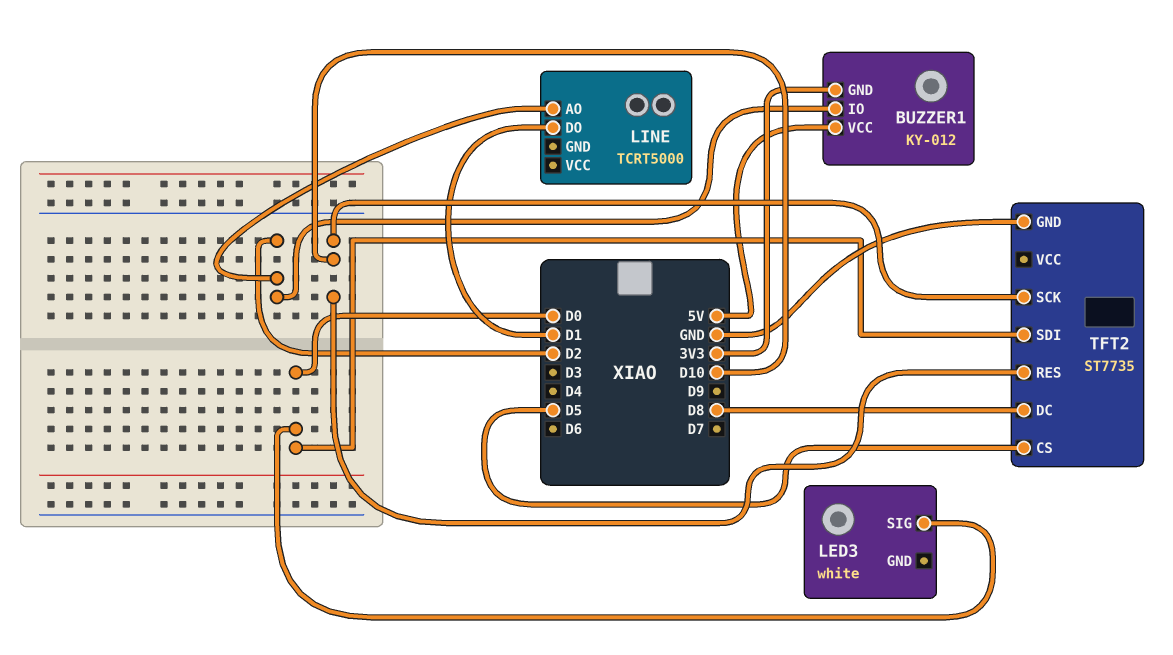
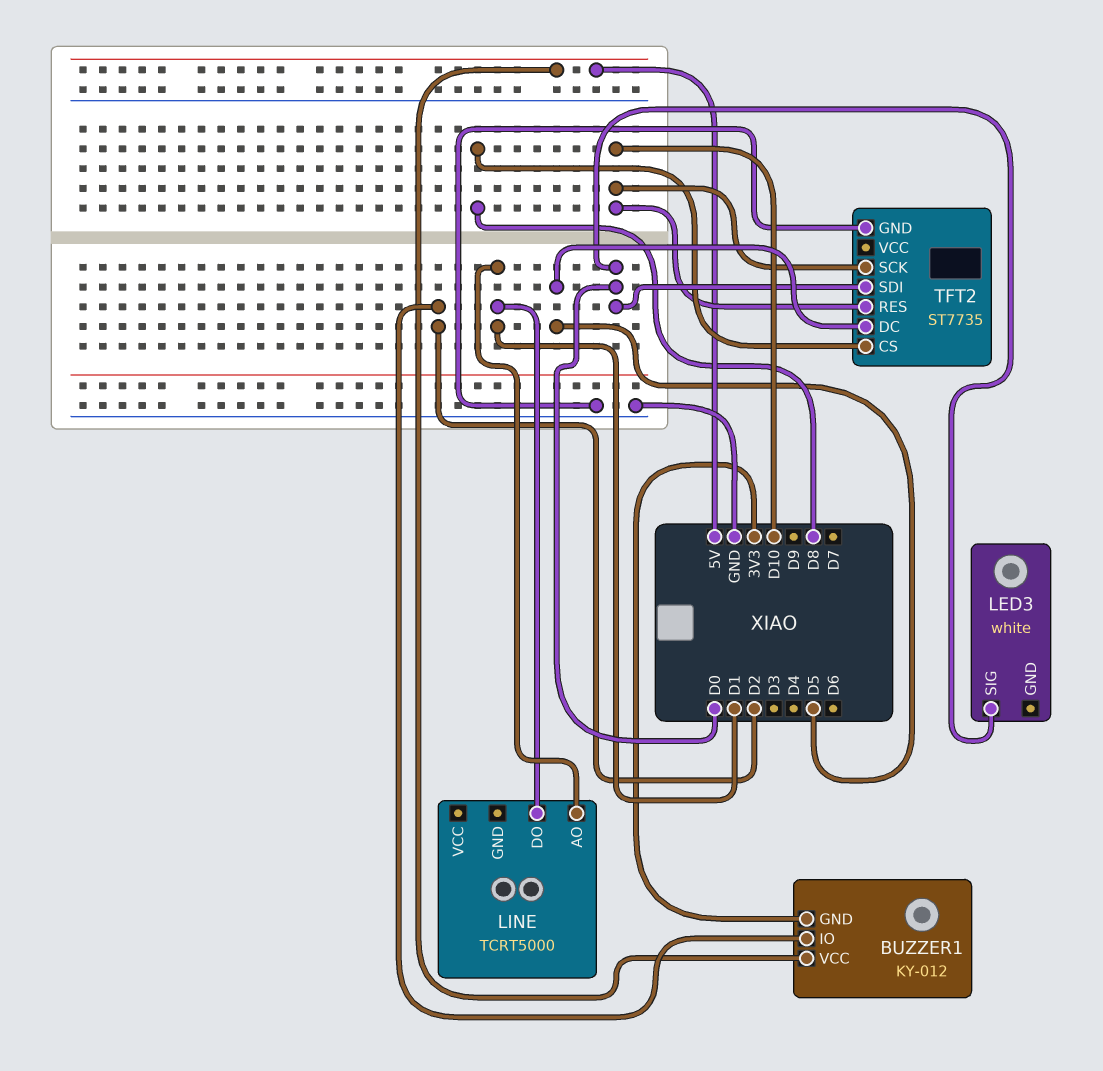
LINE pin AO: D2 -> D1
TFT2 pin CS: D5 -> D8
TFT2 pin DC: D8 -> D5

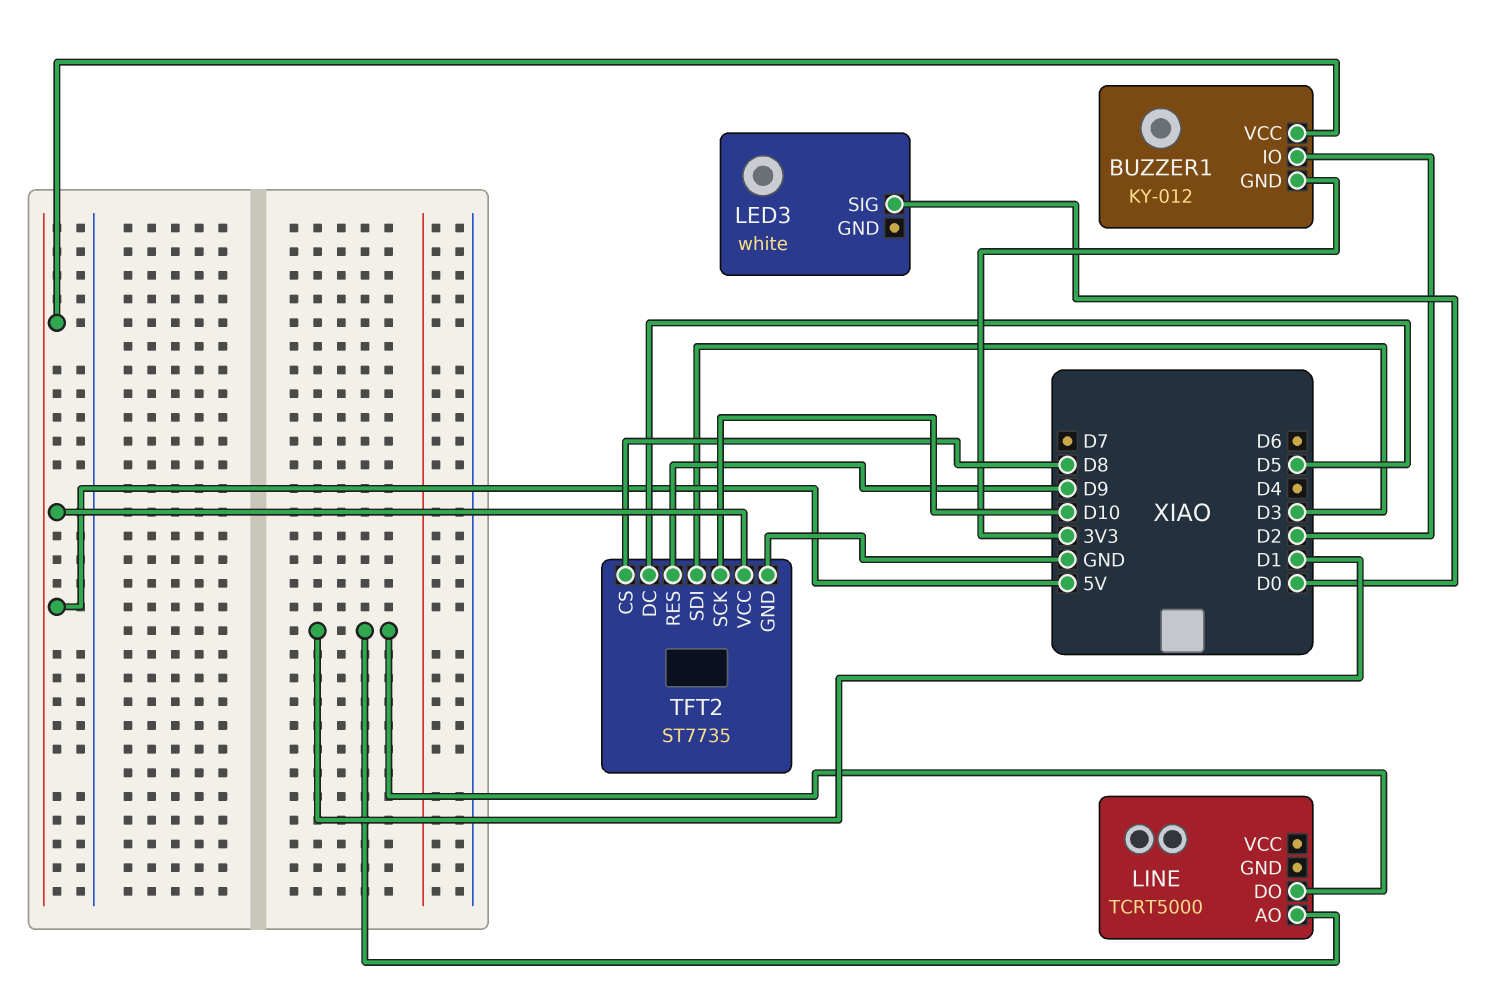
TFT2 pin RES: D10 -> D9
TFT2 pin SDI: D0 -> D3
TFT2 pin VCC: none -> 5V

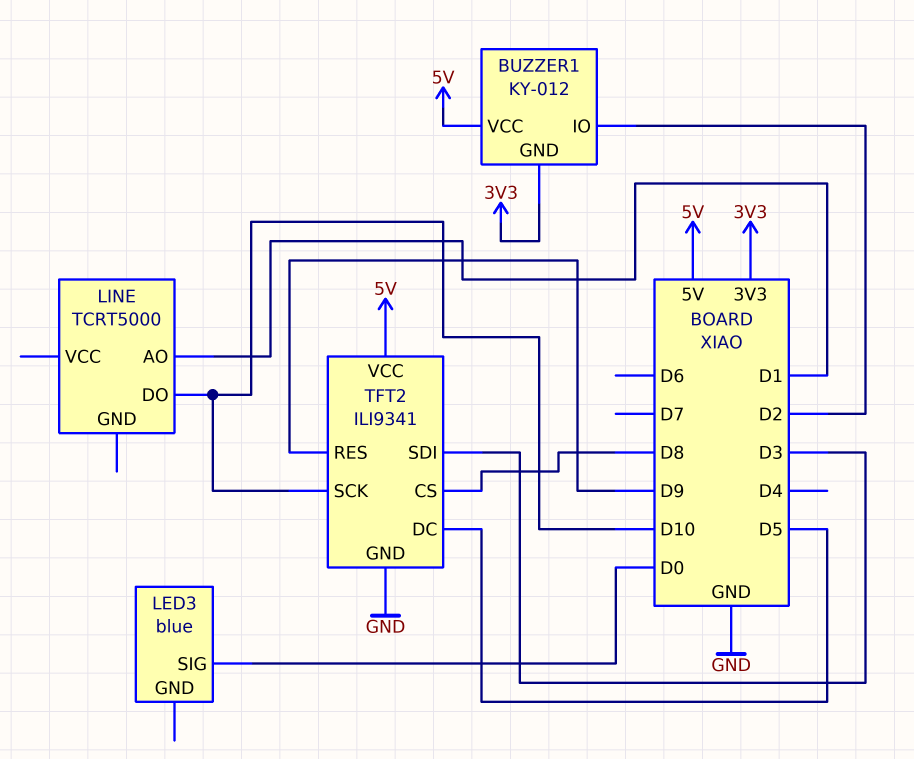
LED3: white -> blue
LINE pin DO: D1 -> D10
TFT2: ST7735 -> ILI9341

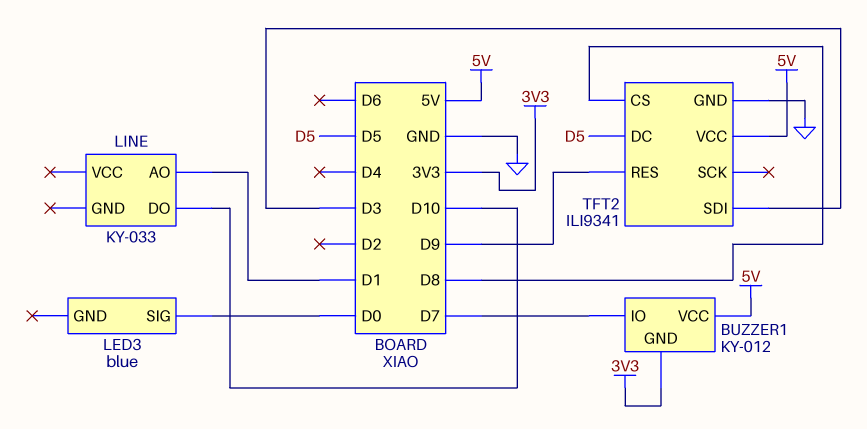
BUZZER1 pin IO: D2 -> D7
LINE: TCRT5000 -> KY-033
TFT2 pin SCK: D10 -> none

